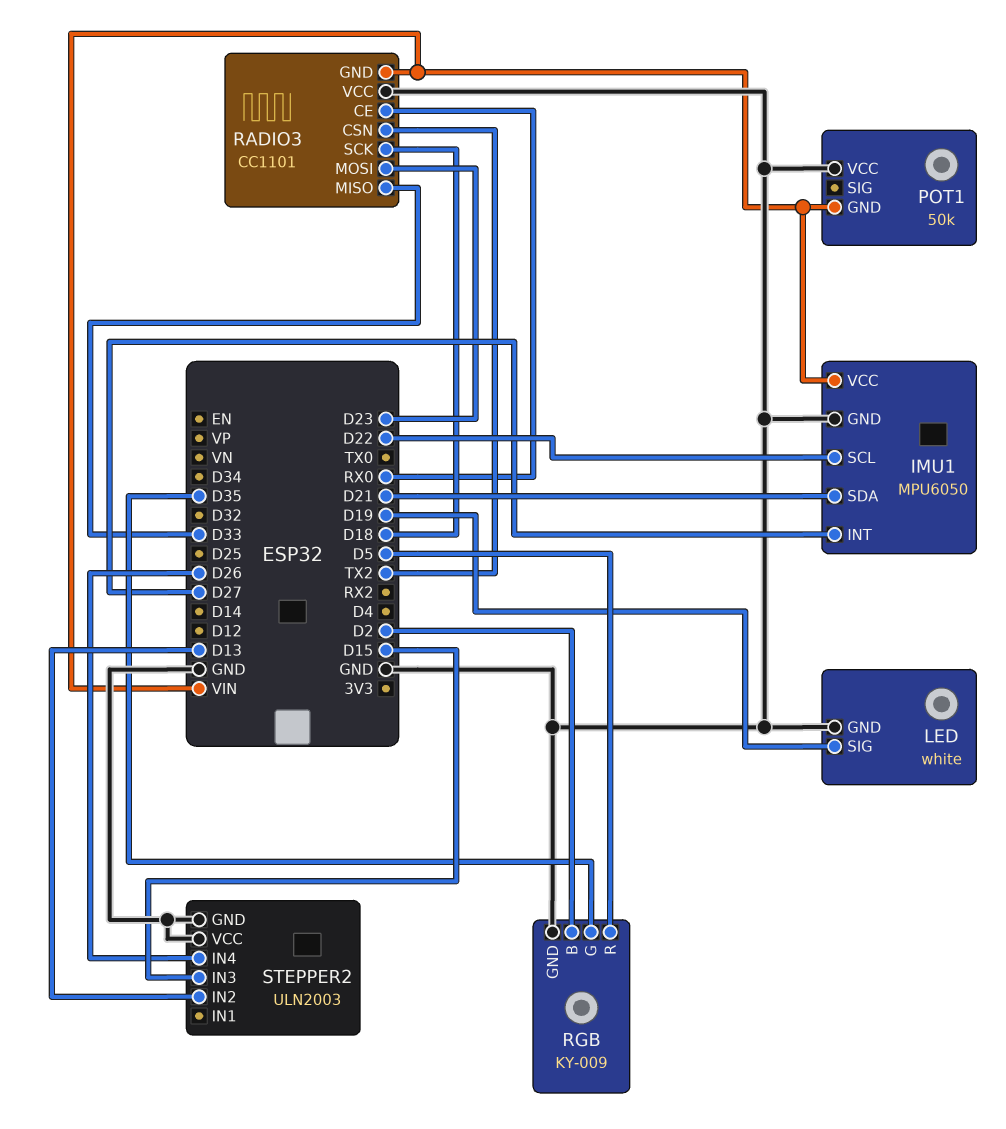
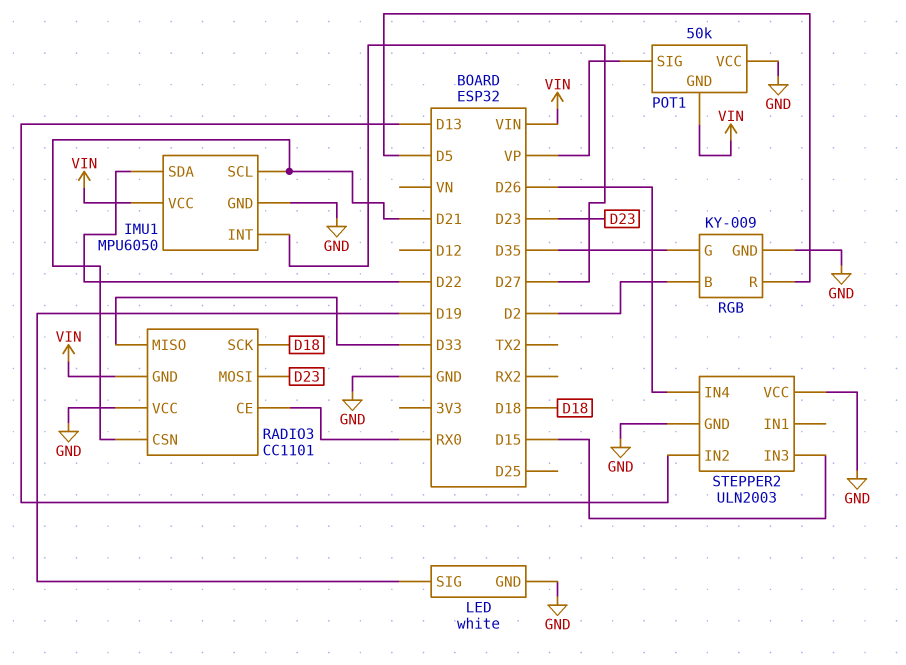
IMU1 pin SCL: D22 -> D21
IMU1 pin SDA: D21 -> D22
POT1 pin SIG: none -> VP
RADIO3 pin CSN: TX2 -> D21

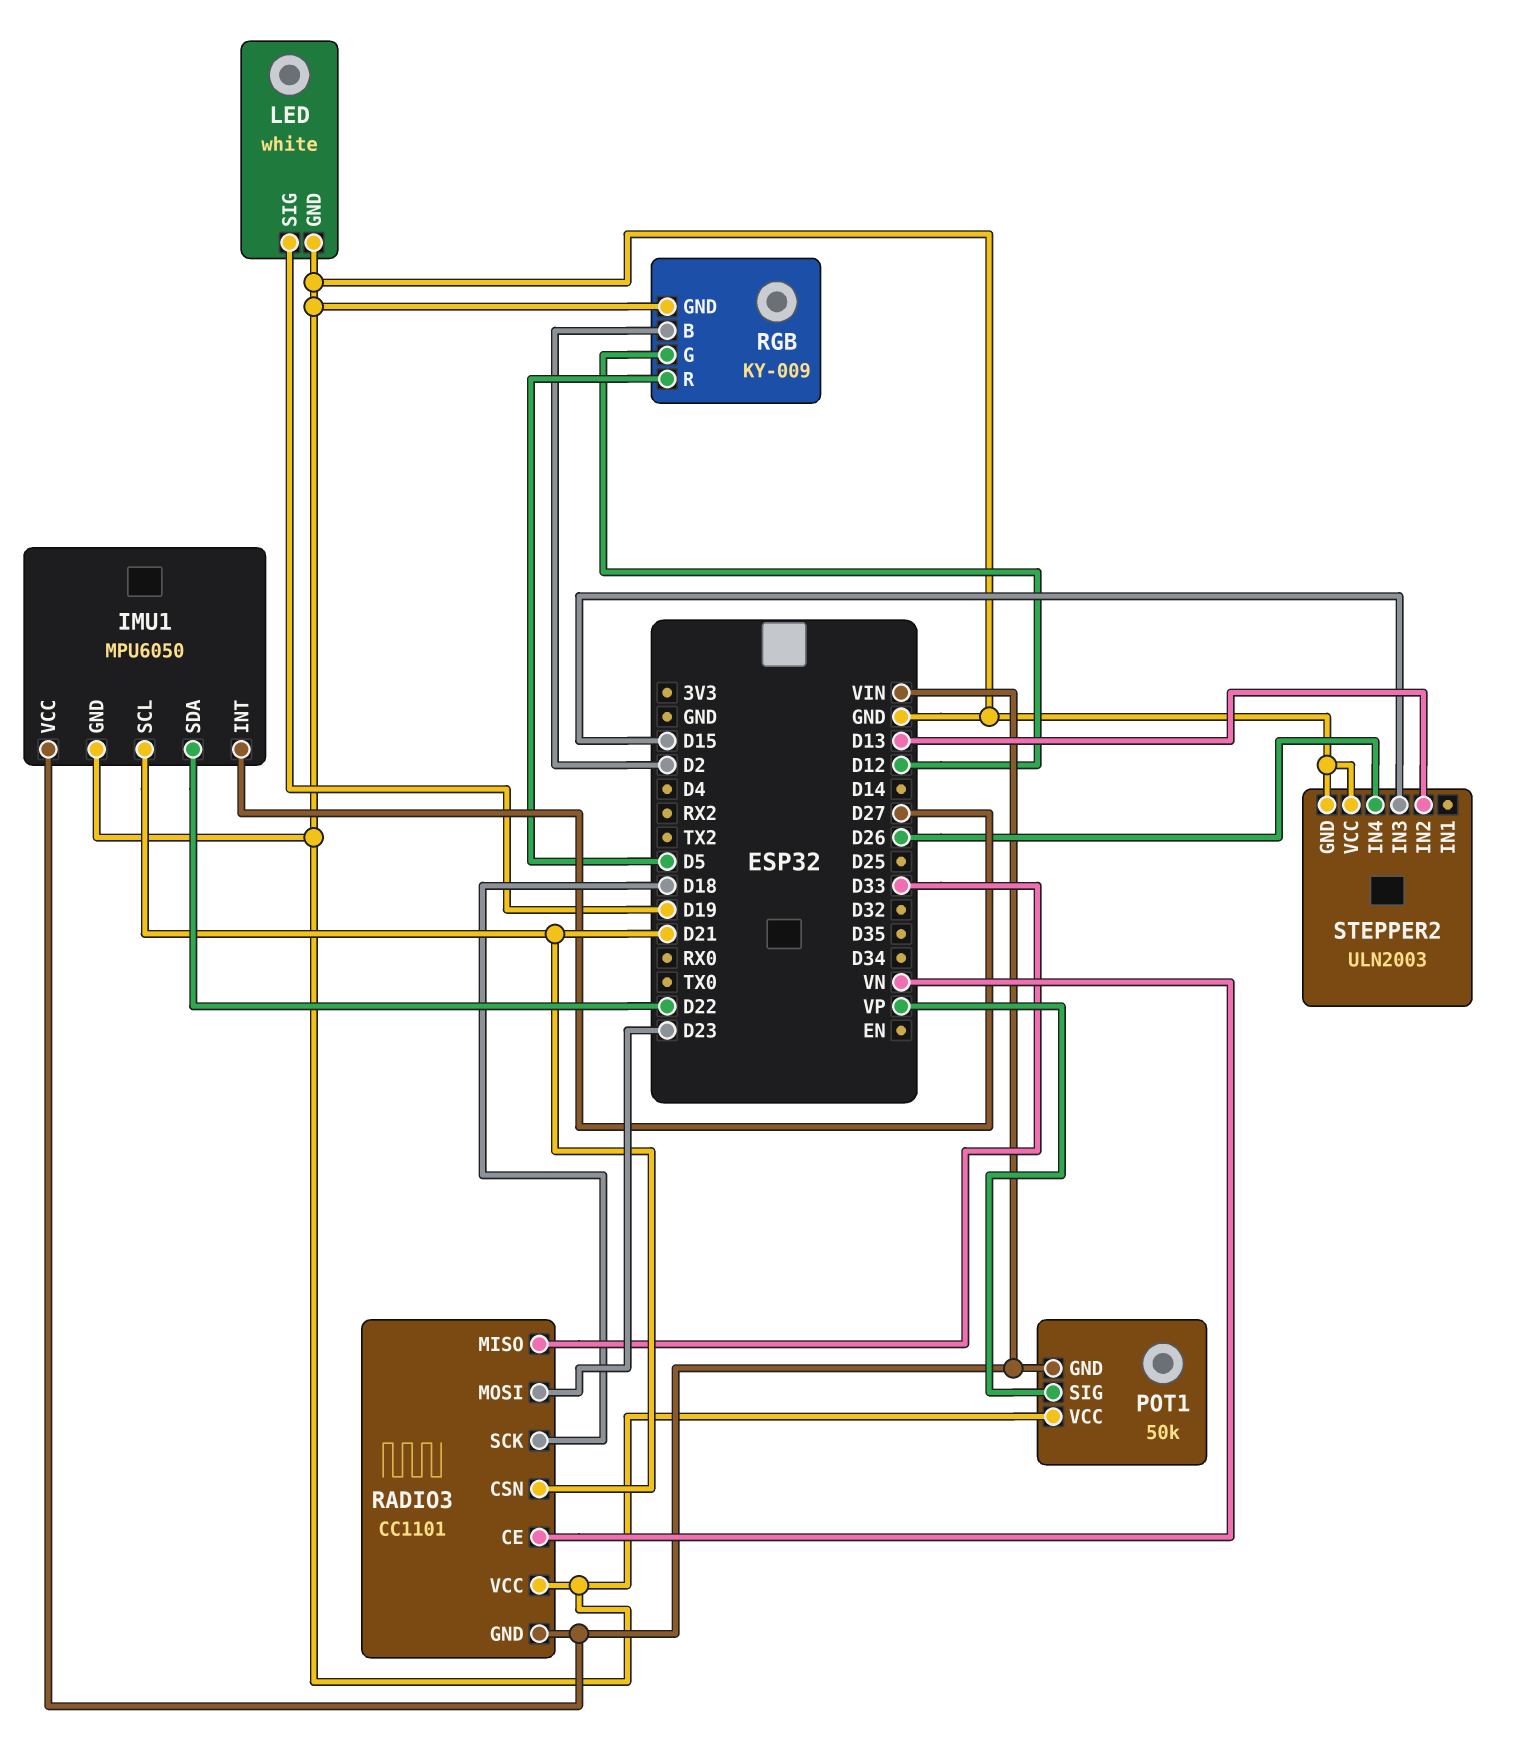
RADIO3 pin CE: RX0 -> VN
RGB pin G: D35 -> D12

